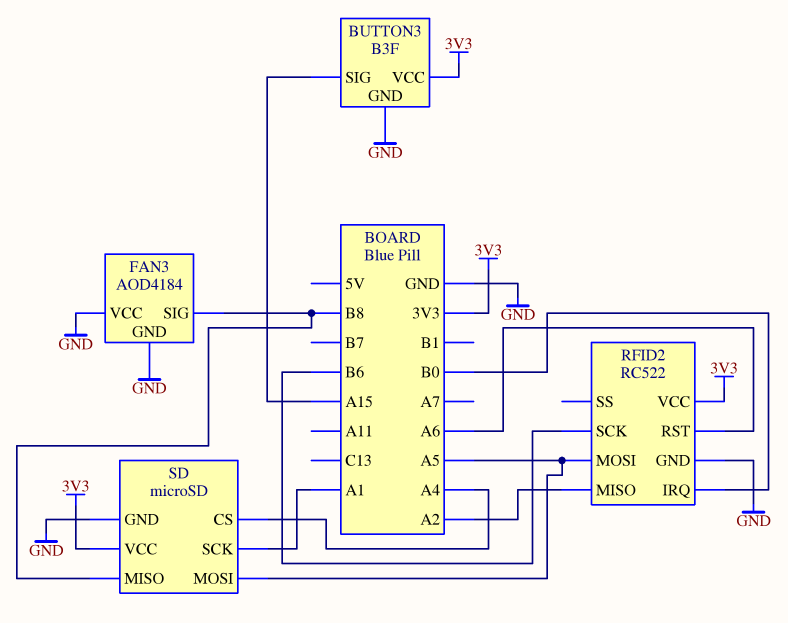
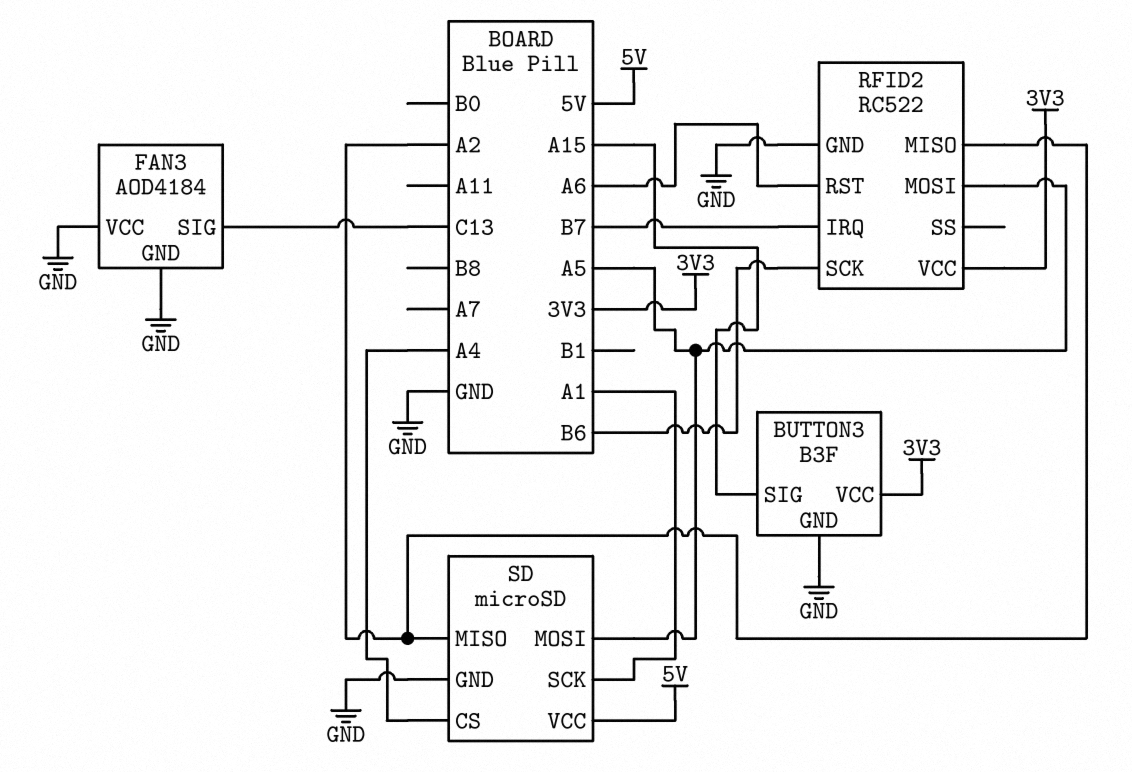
FAN3 pin SIG: B8 -> C13
RFID2 pin IRQ: B0 -> B7
SD pin MISO: B8 -> A2
SD pin VCC: 3V3 -> 5V

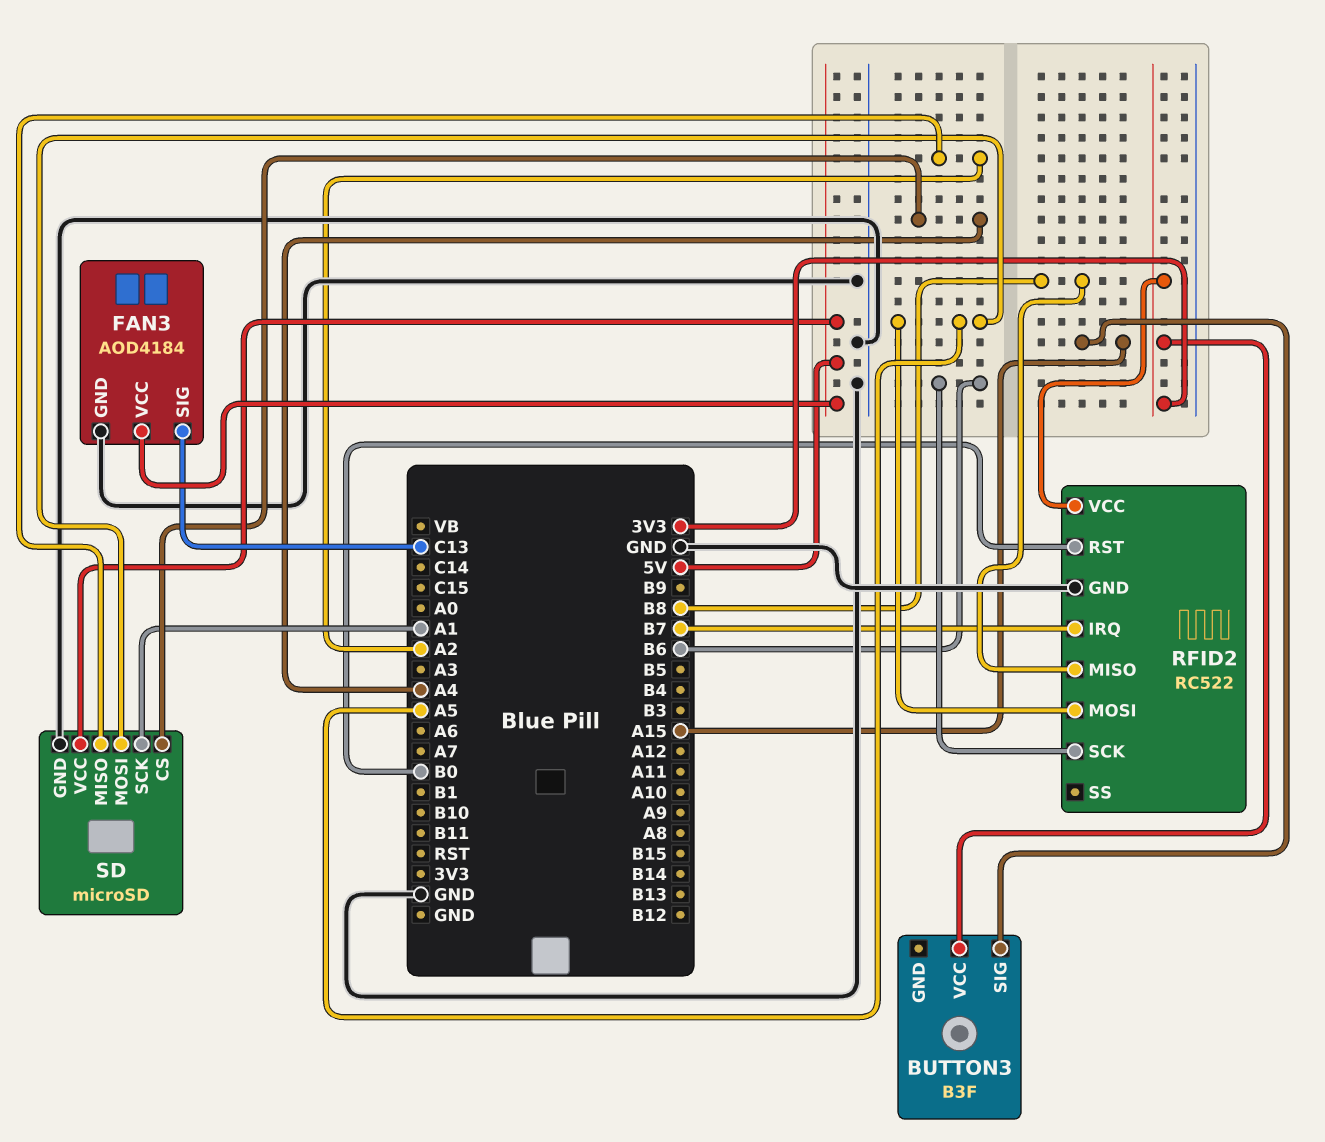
BUTTON3 pin GND: GND -> none
FAN3 pin VCC: GND -> 5V
RFID2 pin MISO: A2 -> B8
RFID2 pin RST: A6 -> B0

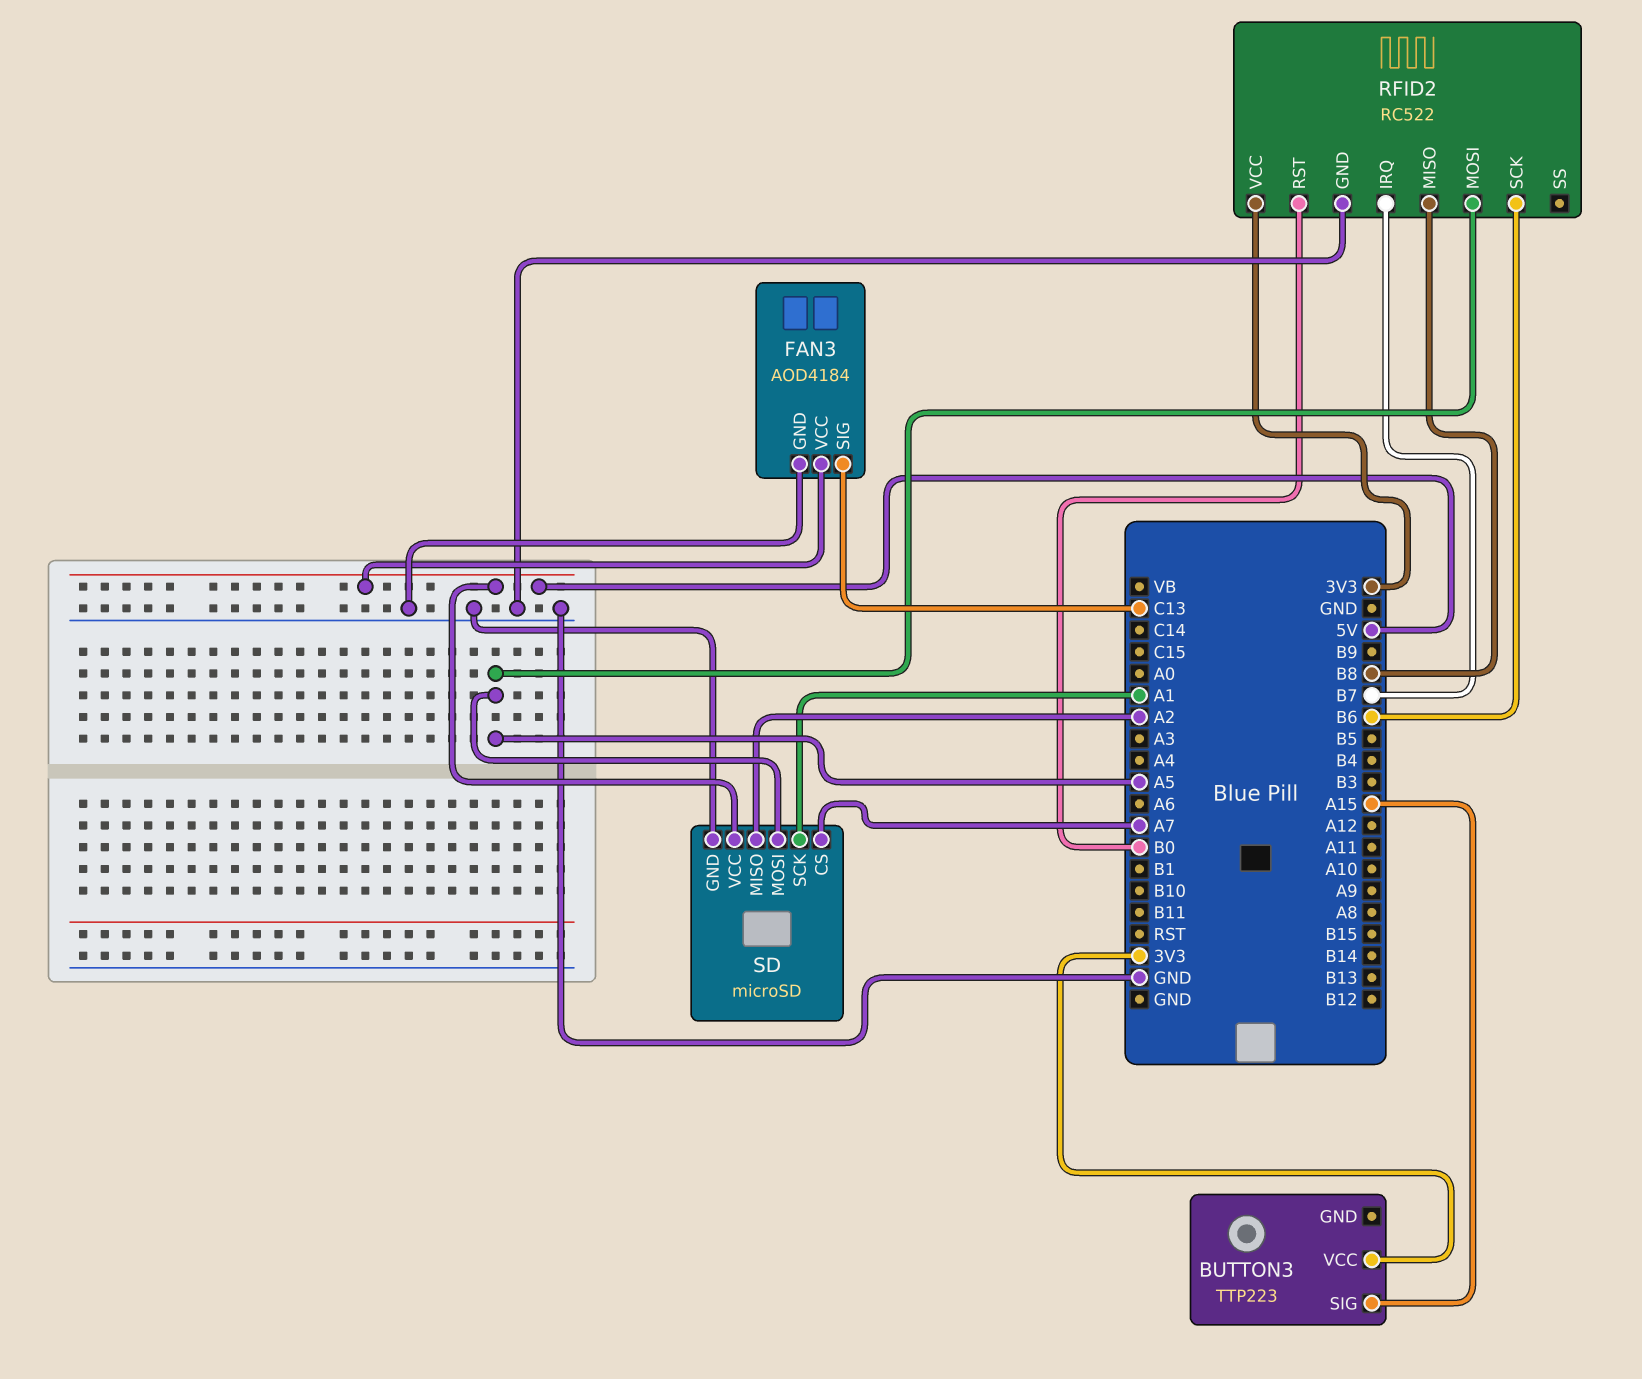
BUTTON3: B3F -> TTP223
SD pin CS: A4 -> A7

